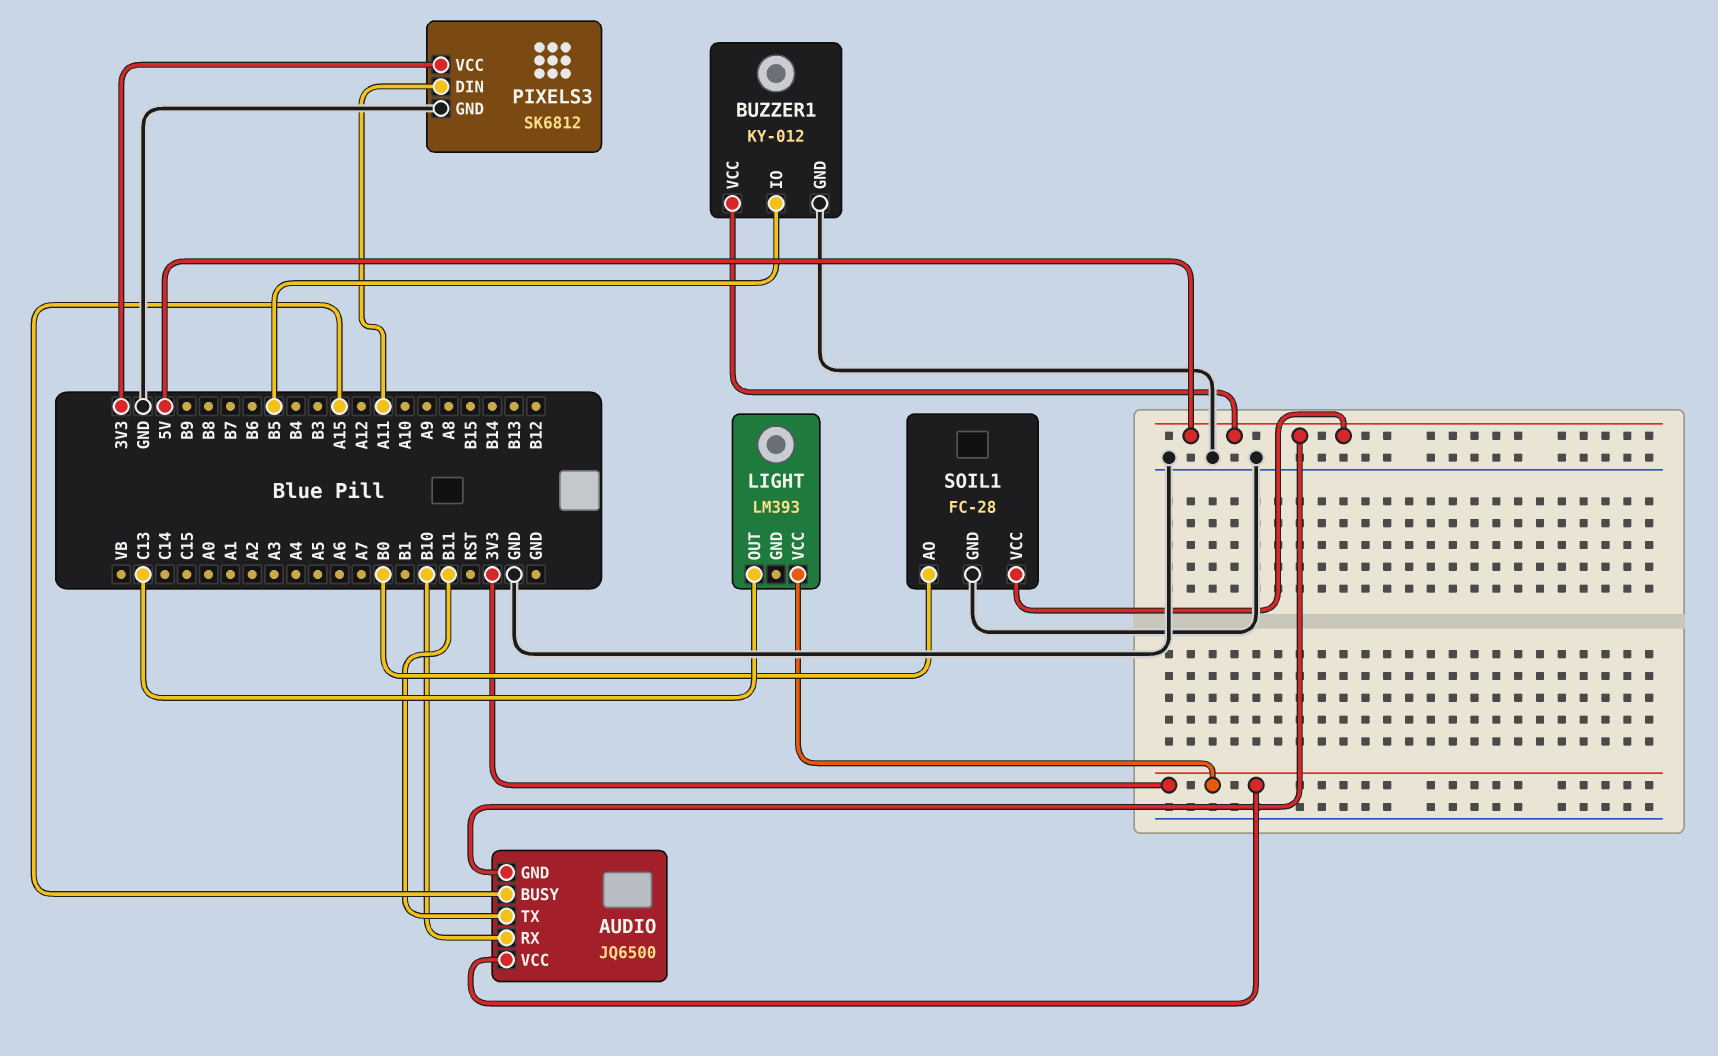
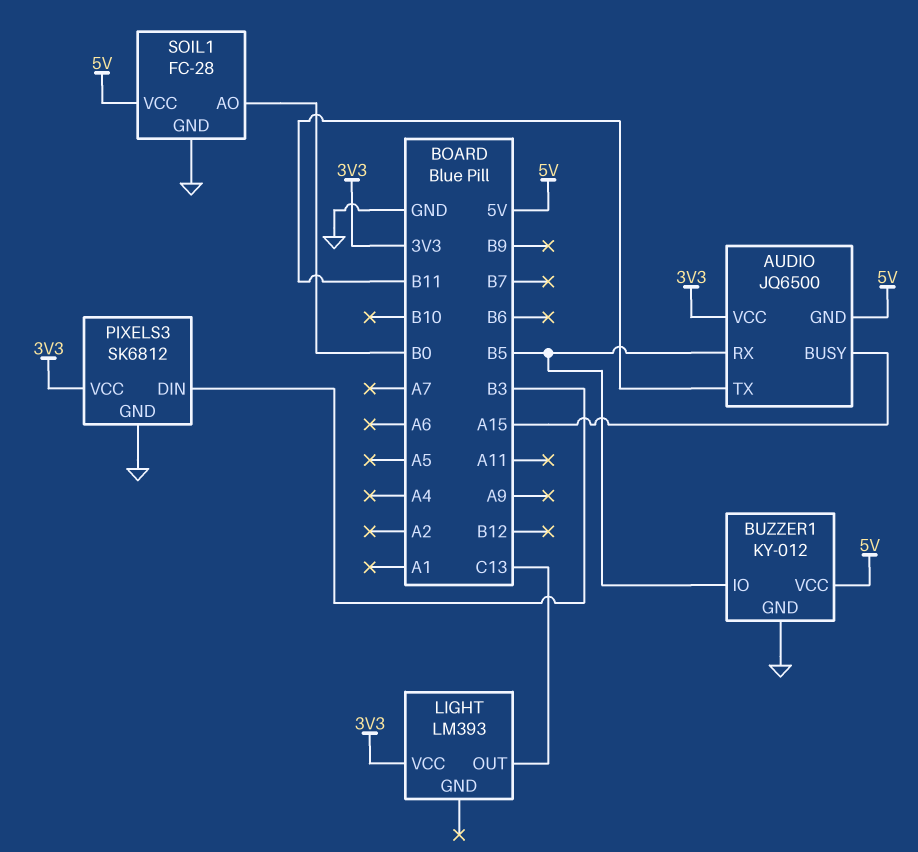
AUDIO pin RX: B10 -> B5
PIXELS3 pin DIN: A11 -> B3

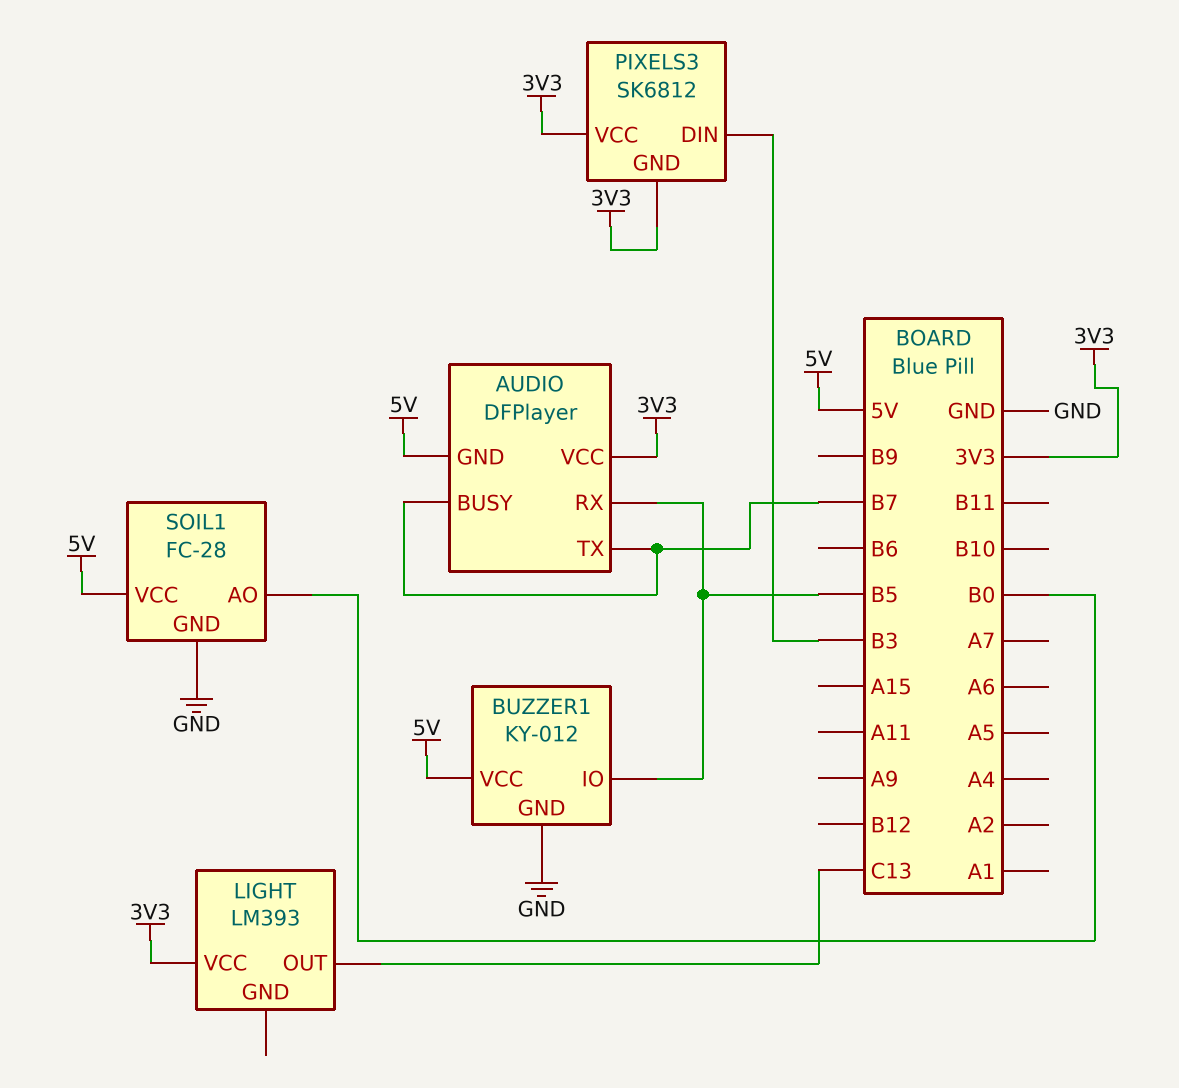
AUDIO: JQ6500 -> DFPlayer
AUDIO pin BUSY: A15 -> B7
AUDIO pin TX: B11 -> B7
PIXELS3 pin GND: GND -> 3V3

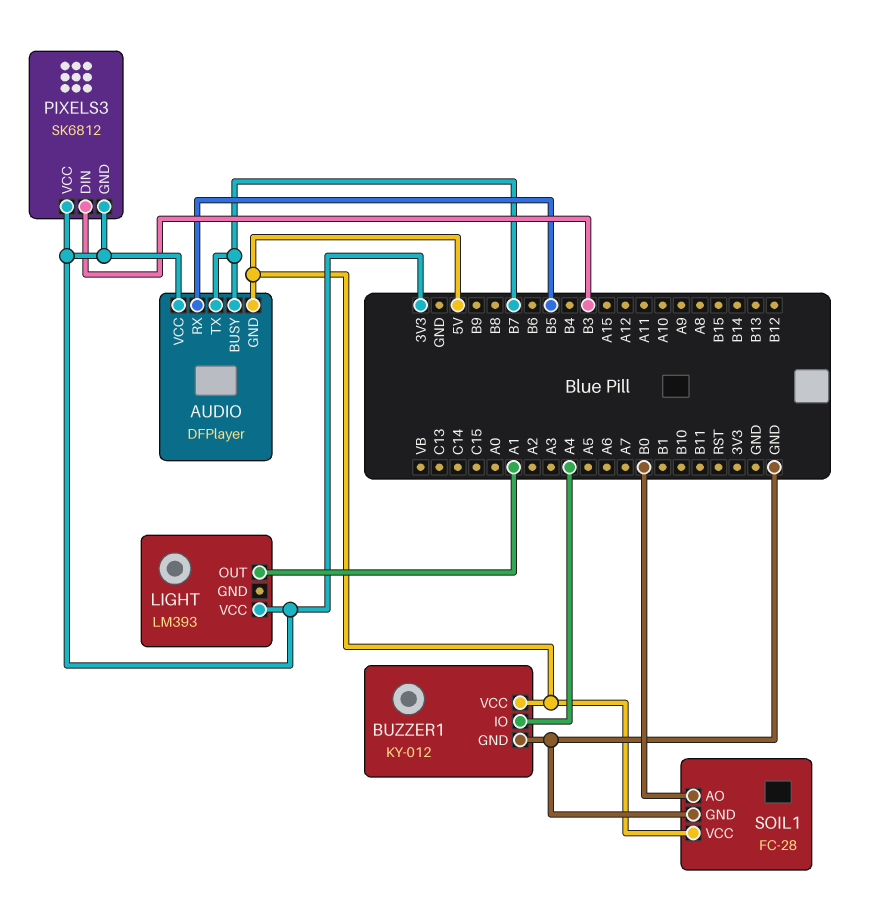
BUZZER1 pin IO: B5 -> A4
LIGHT pin OUT: C13 -> A1

